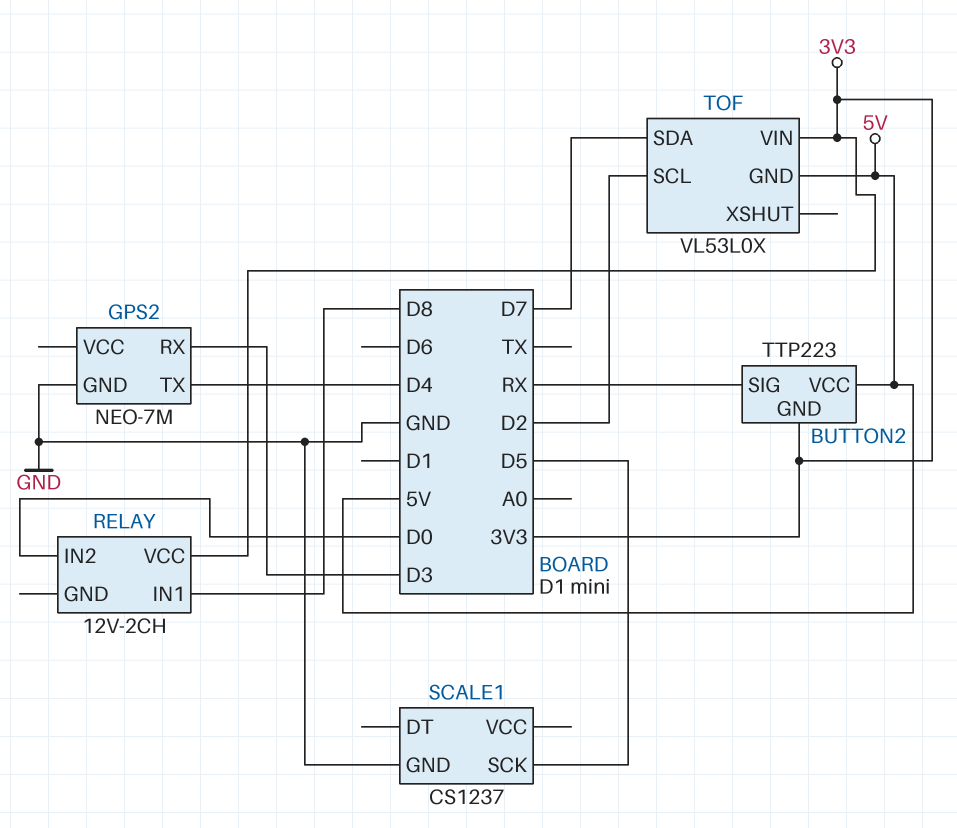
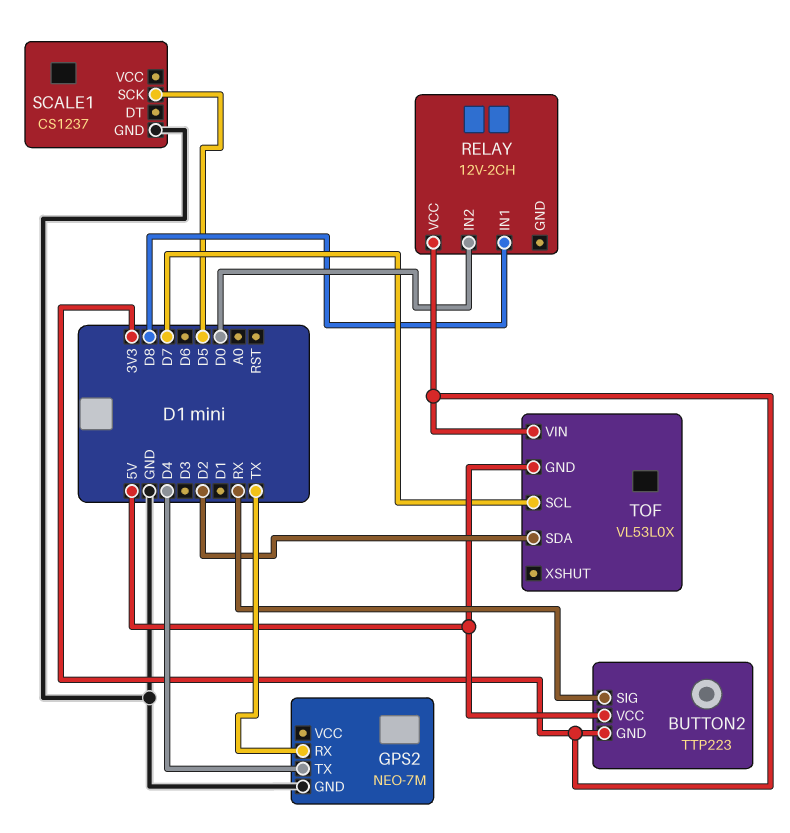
GPS2 pin RX: D3 -> TX
TOF pin SCL: D2 -> D7
TOF pin SDA: D7 -> D2

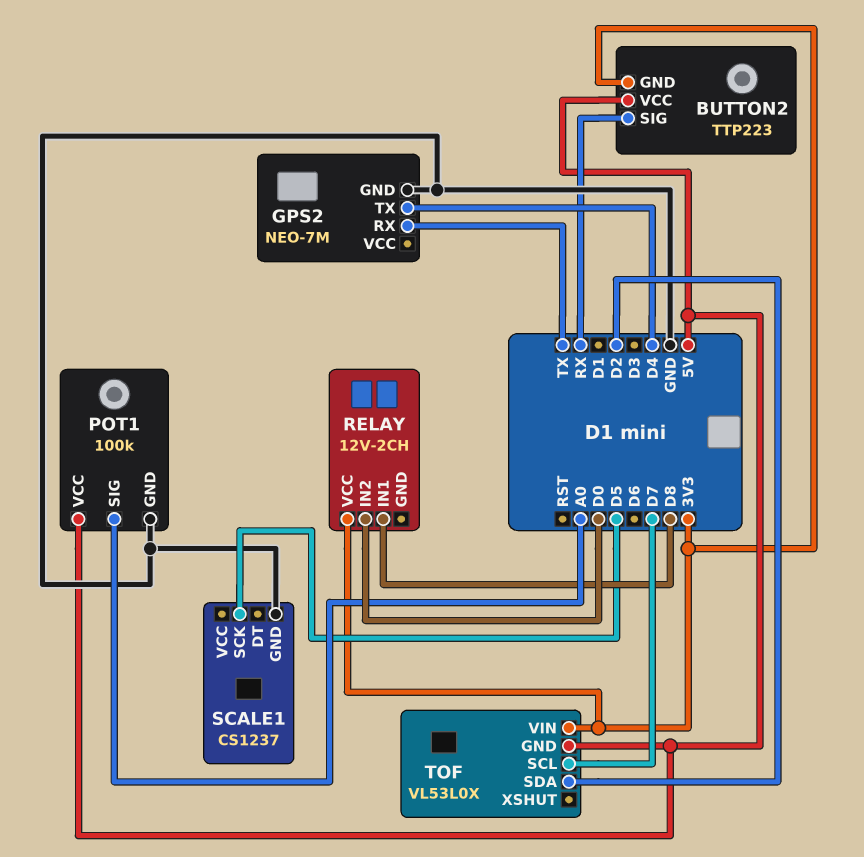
POT1: none -> 100k
POT1 pin GND: none -> GND
POT1 pin SIG: none -> A0
POT1 pin VCC: none -> 5V

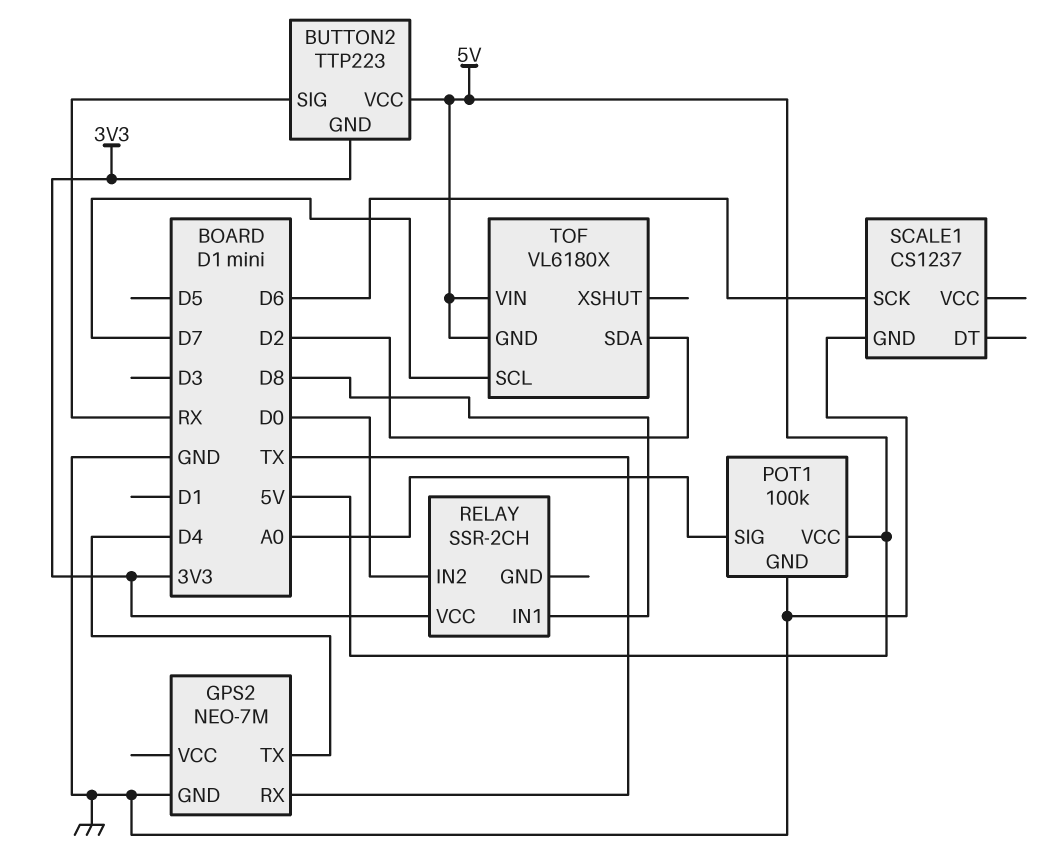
RELAY: 12V-2CH -> SSR-2CH
SCALE1 pin SCK: D5 -> D6
TOF: VL53L0X -> VL6180X
TOF pin VIN: 3V3 -> 5V

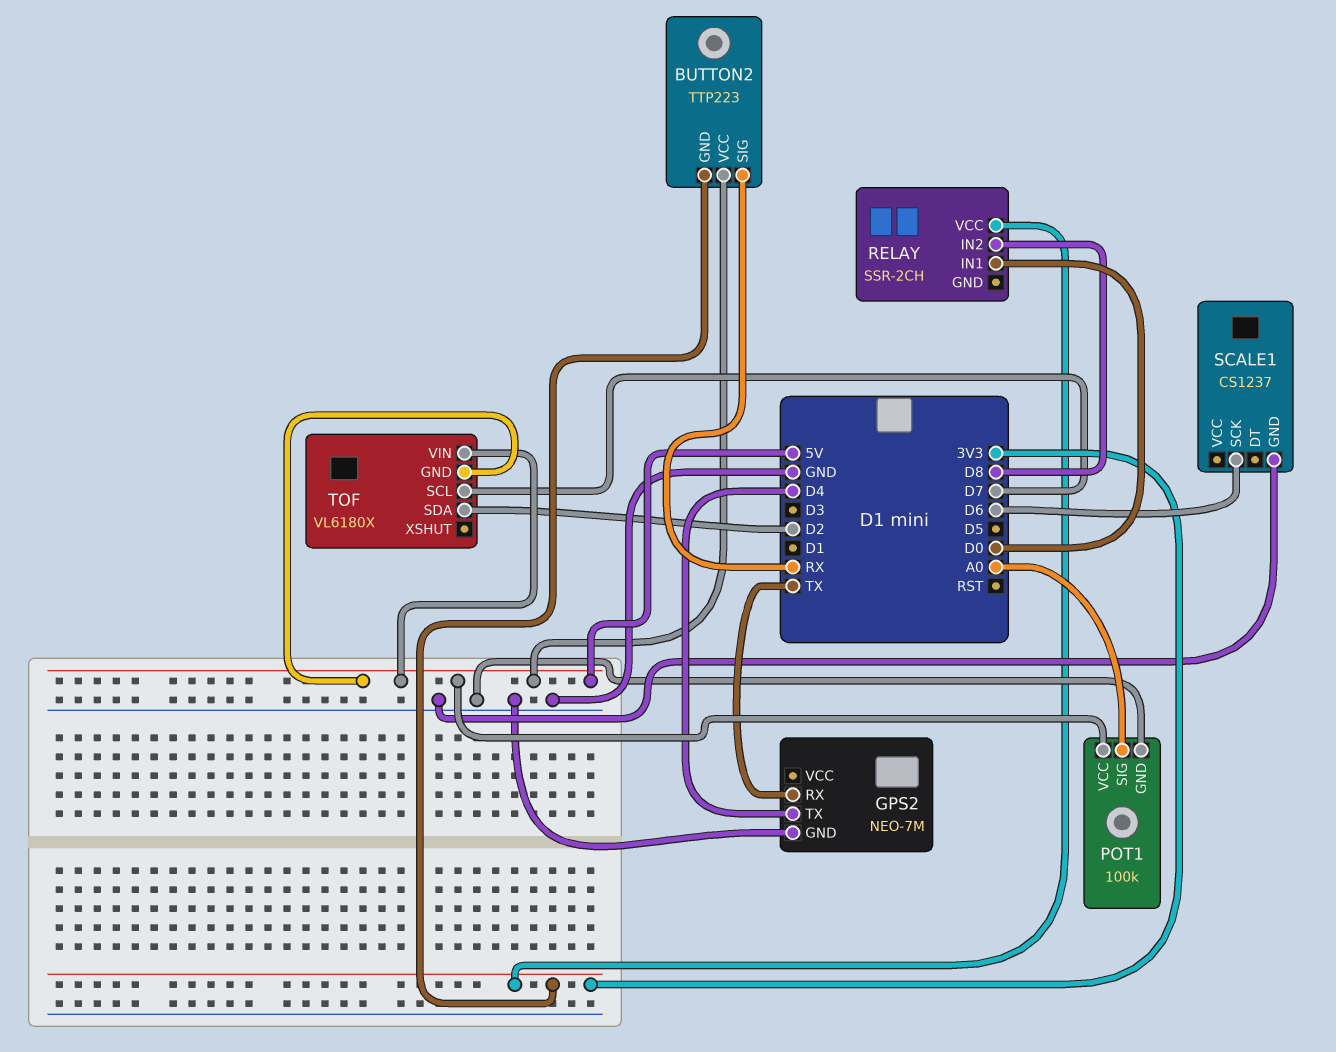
RELAY pin IN1: D8 -> D0
RELAY pin IN2: D0 -> D8

